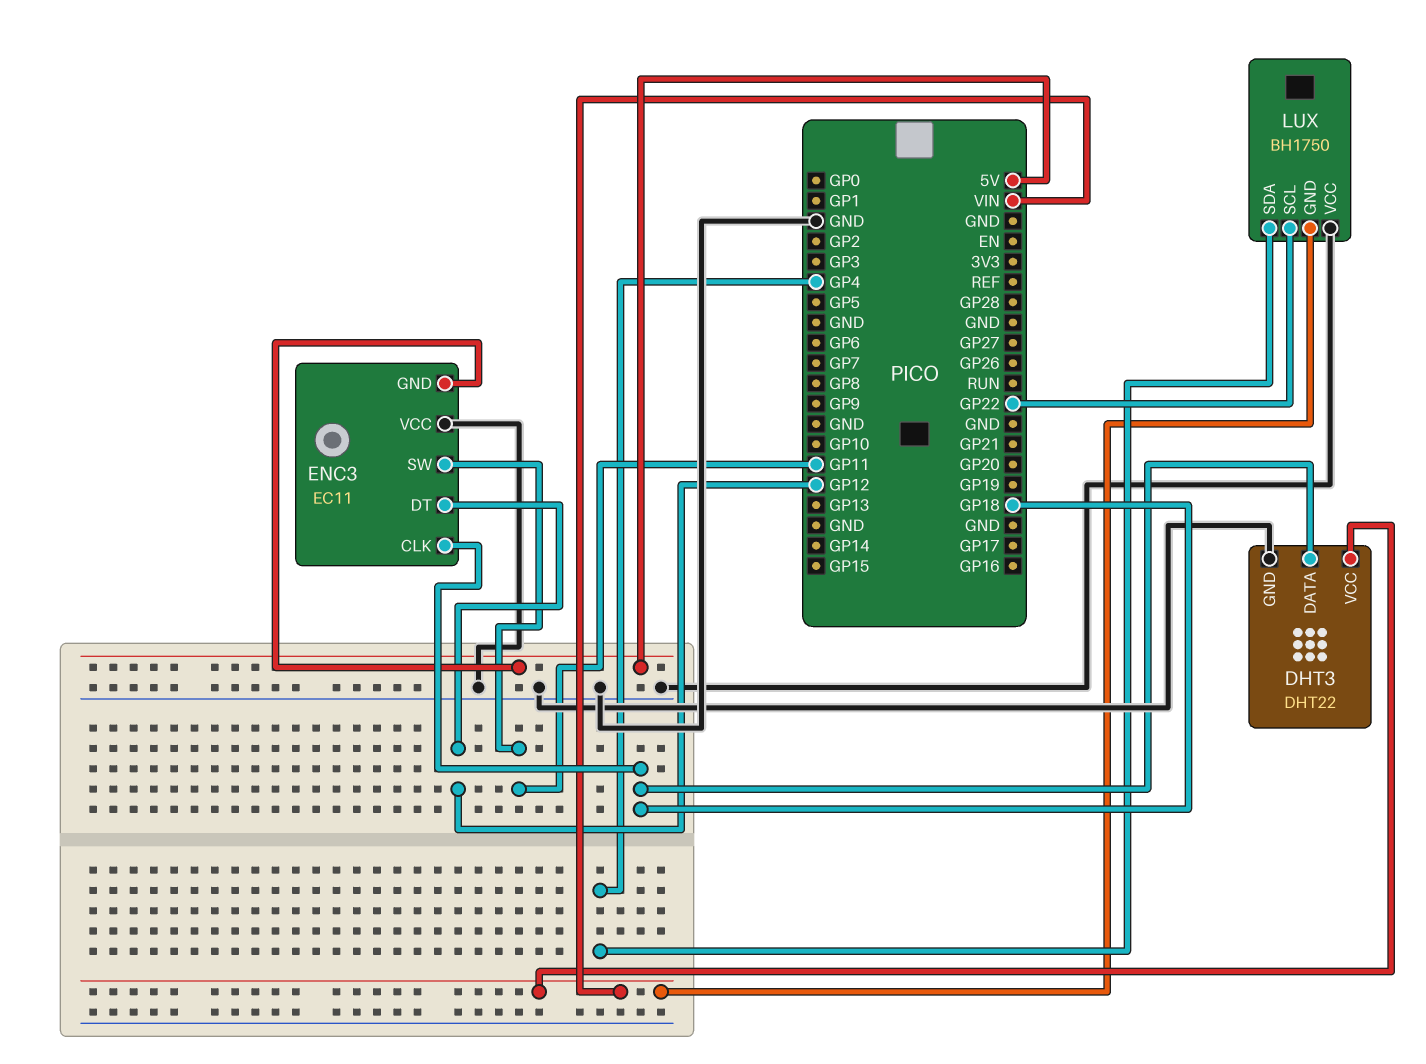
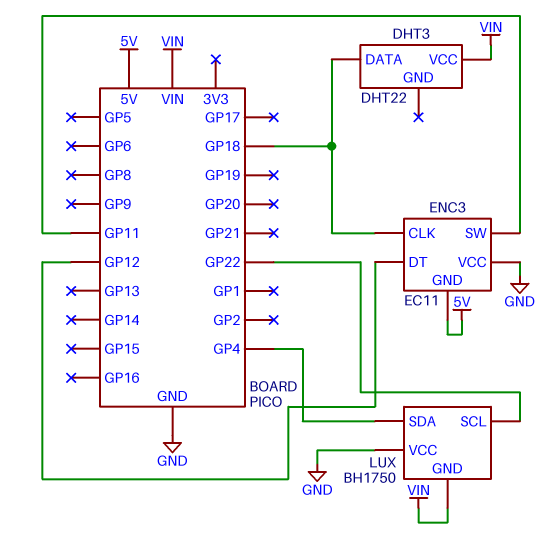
DHT3 pin GND: GND -> none

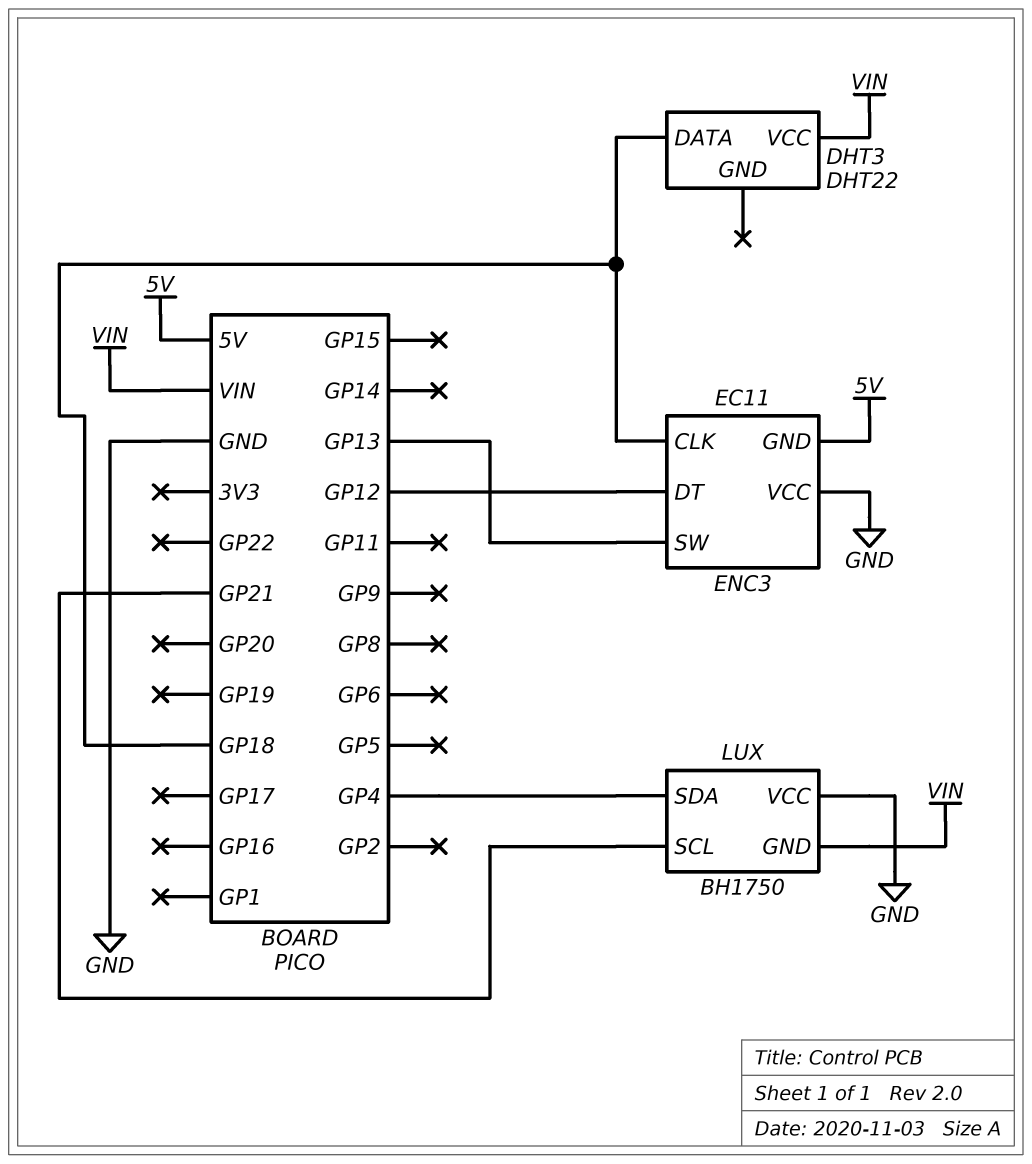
ENC3 pin SW: GP11 -> GP13
LUX pin SCL: GP22 -> GP21

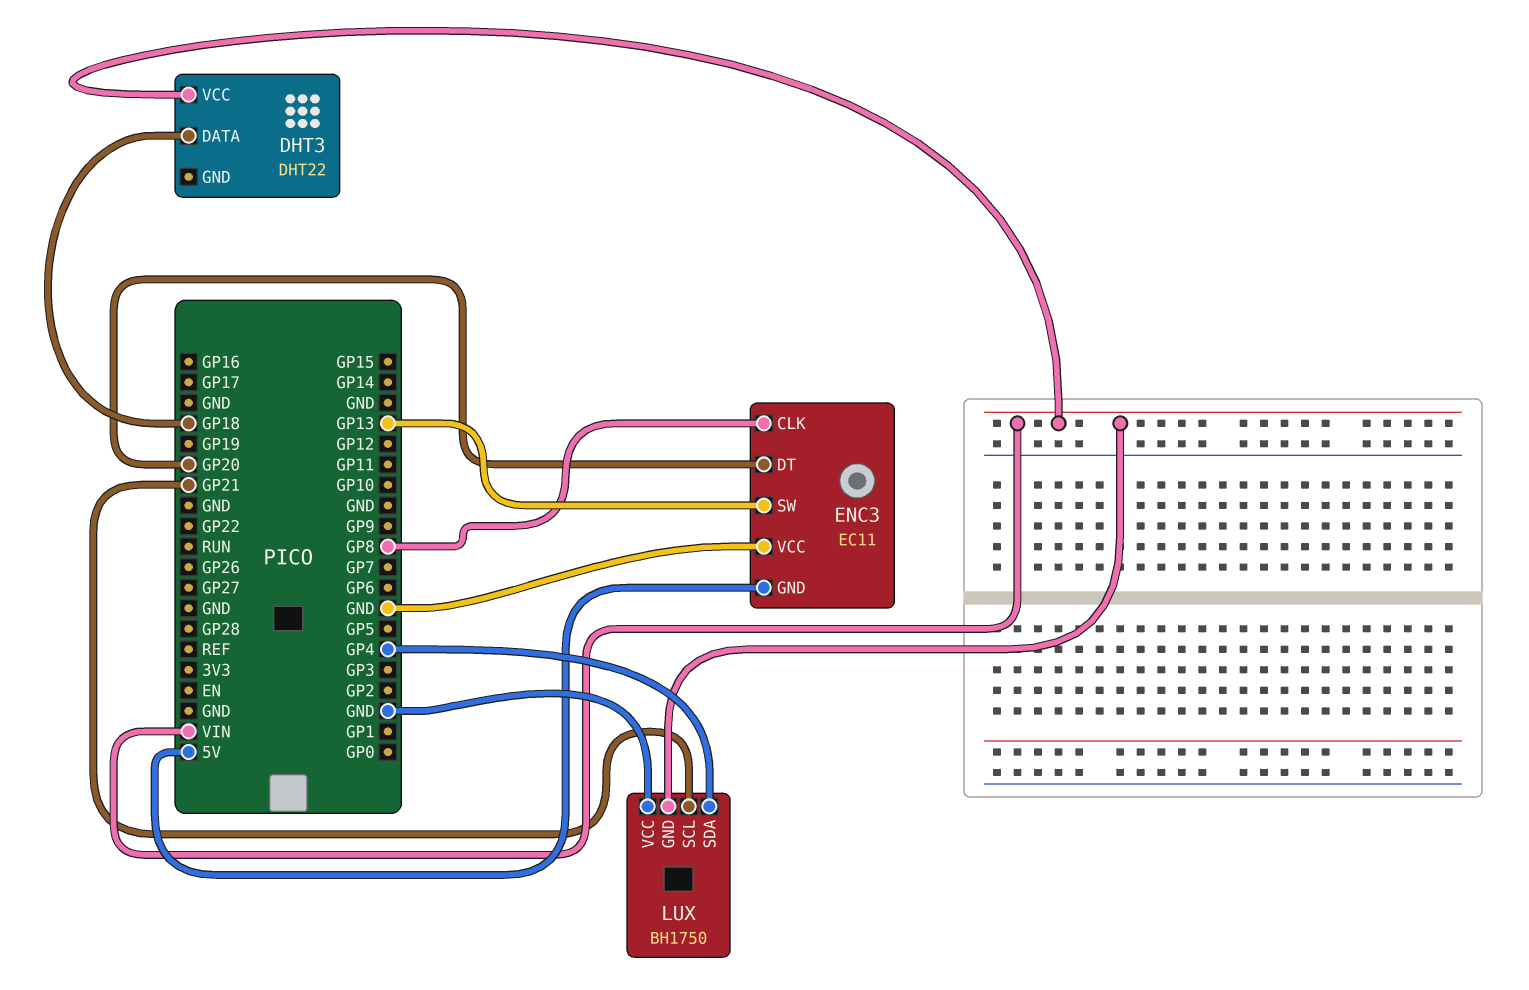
ENC3 pin CLK: GP18 -> GP8
ENC3 pin DT: GP12 -> GP20

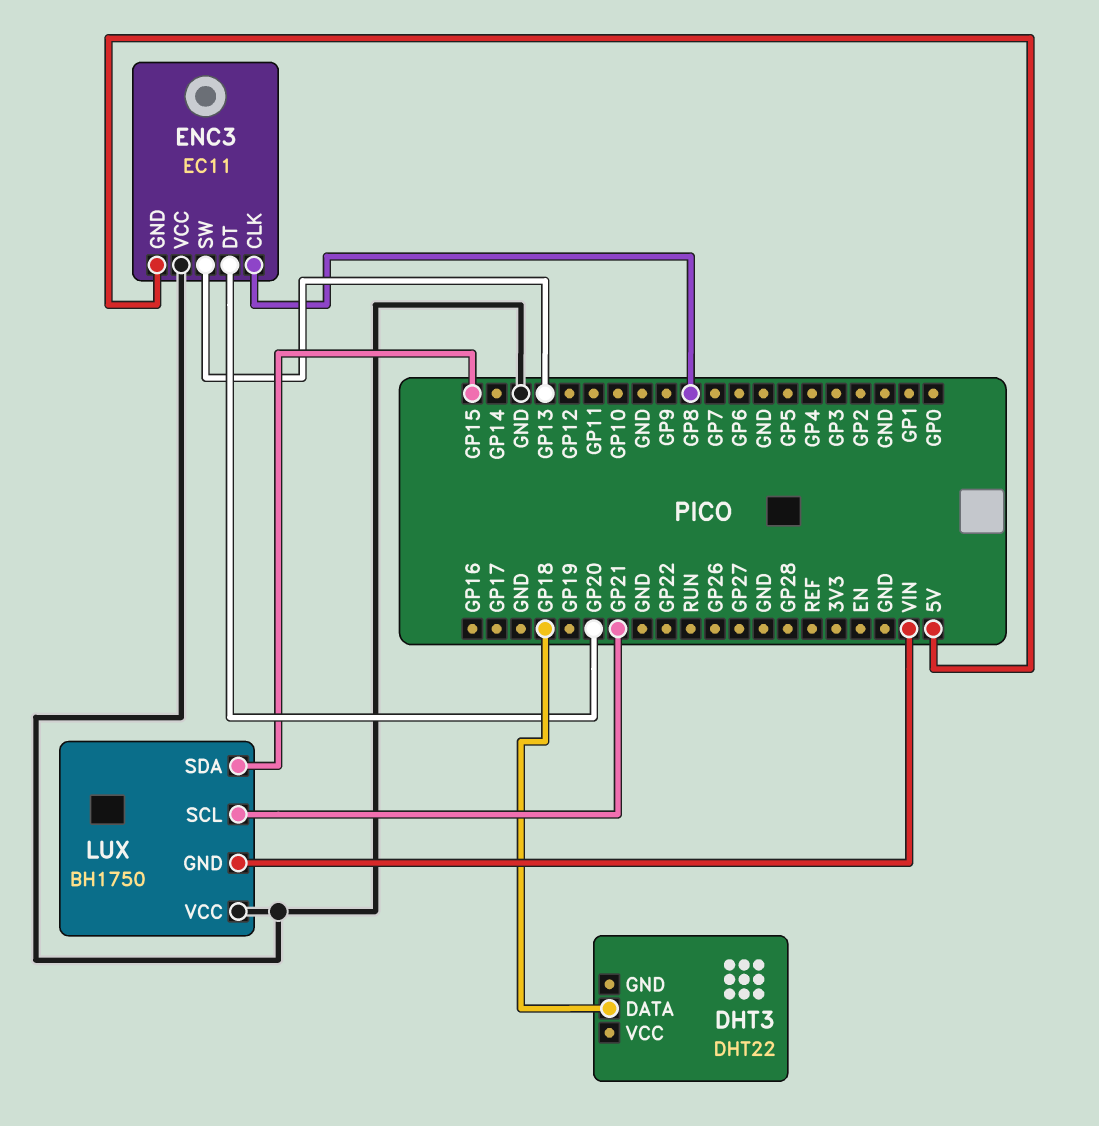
DHT3 pin VCC: VIN -> none
LUX pin SDA: GP4 -> GP15

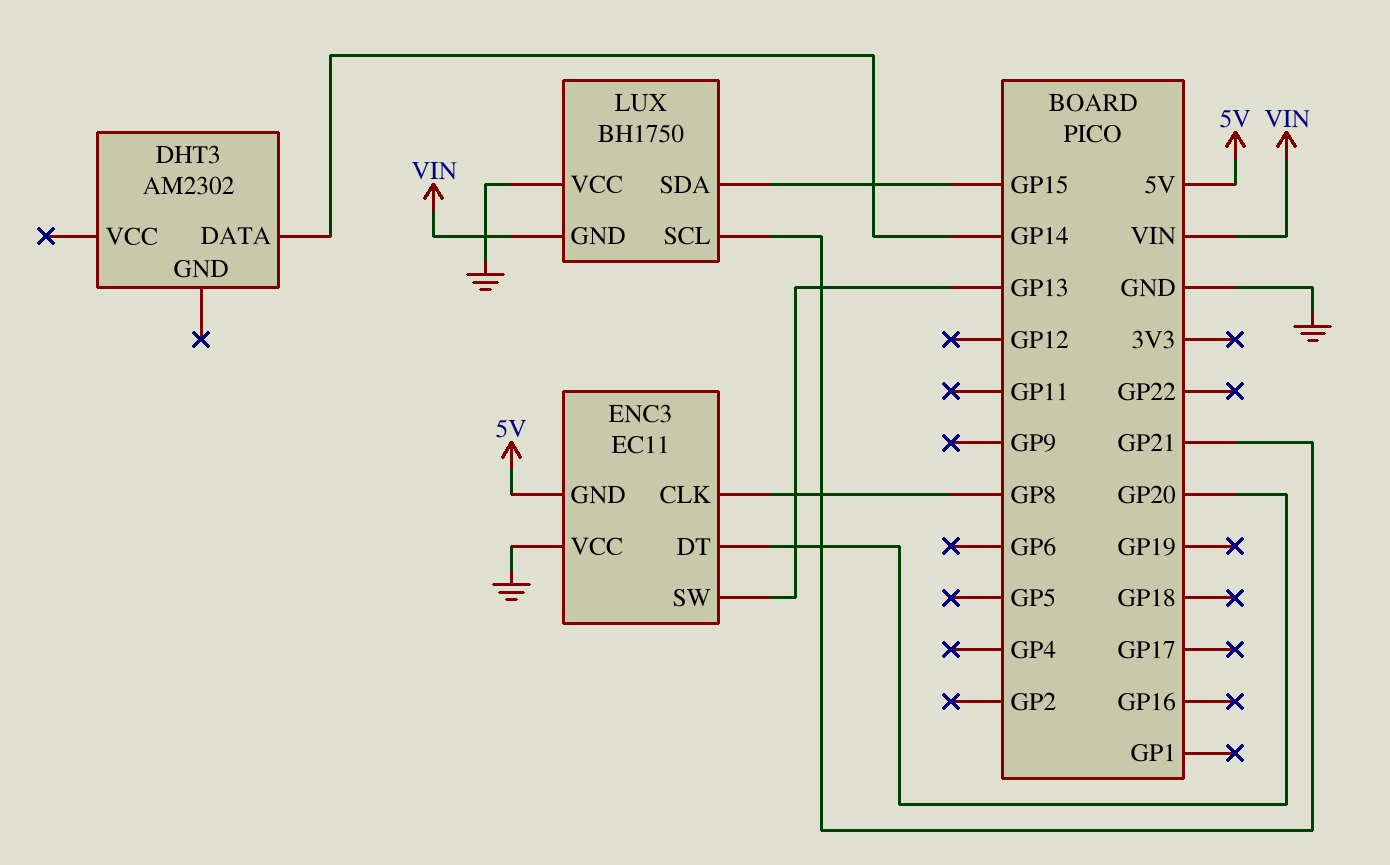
DHT3: DHT22 -> AM2302
DHT3 pin DATA: GP18 -> GP14

